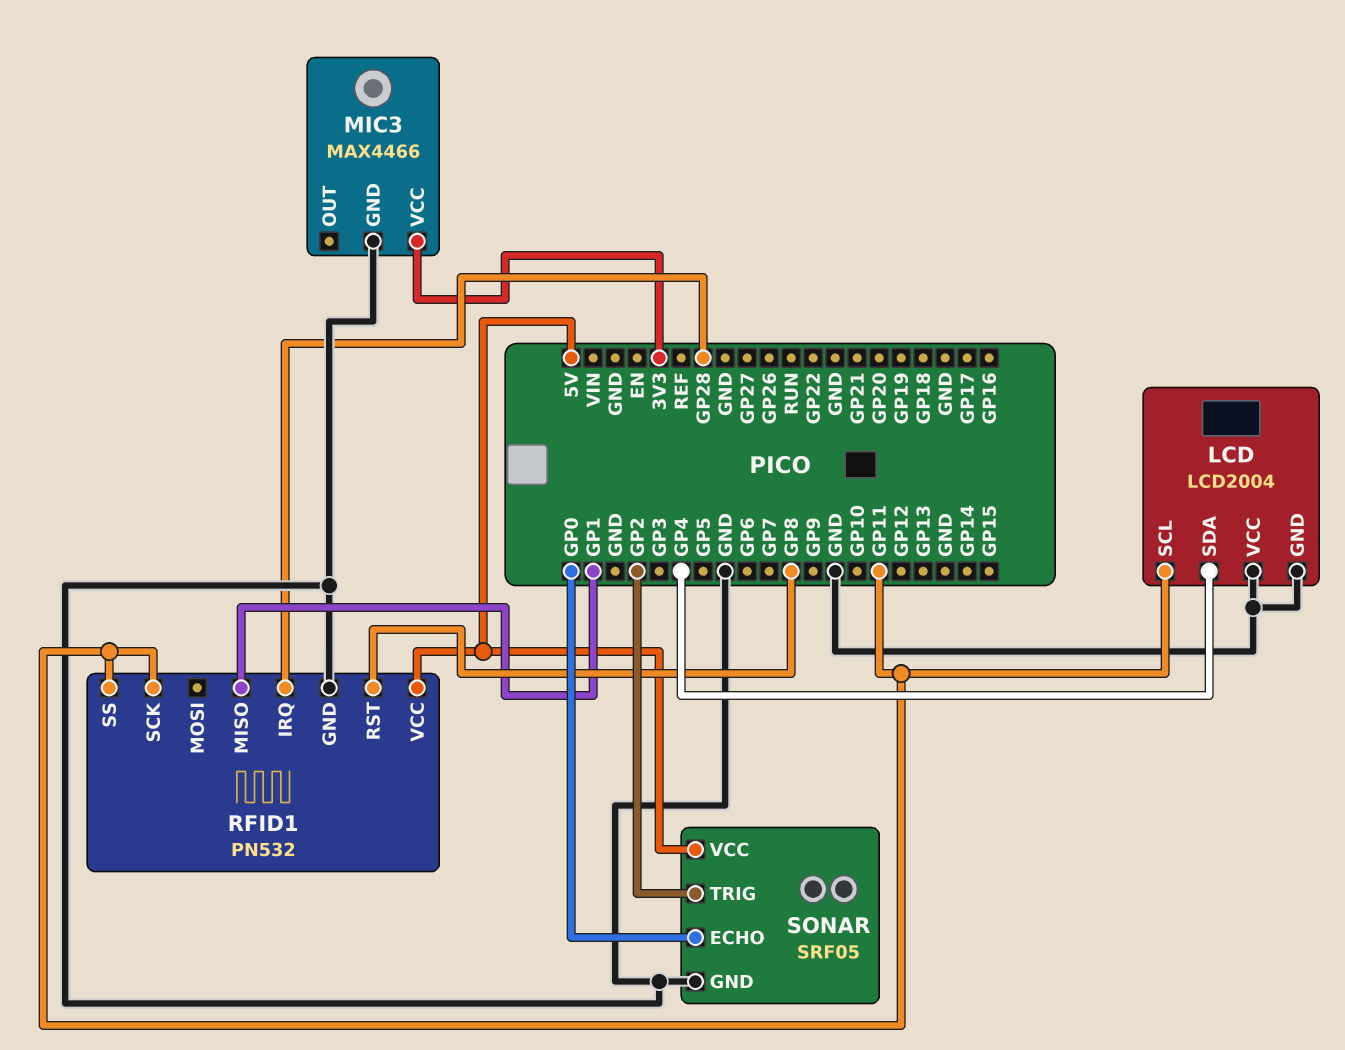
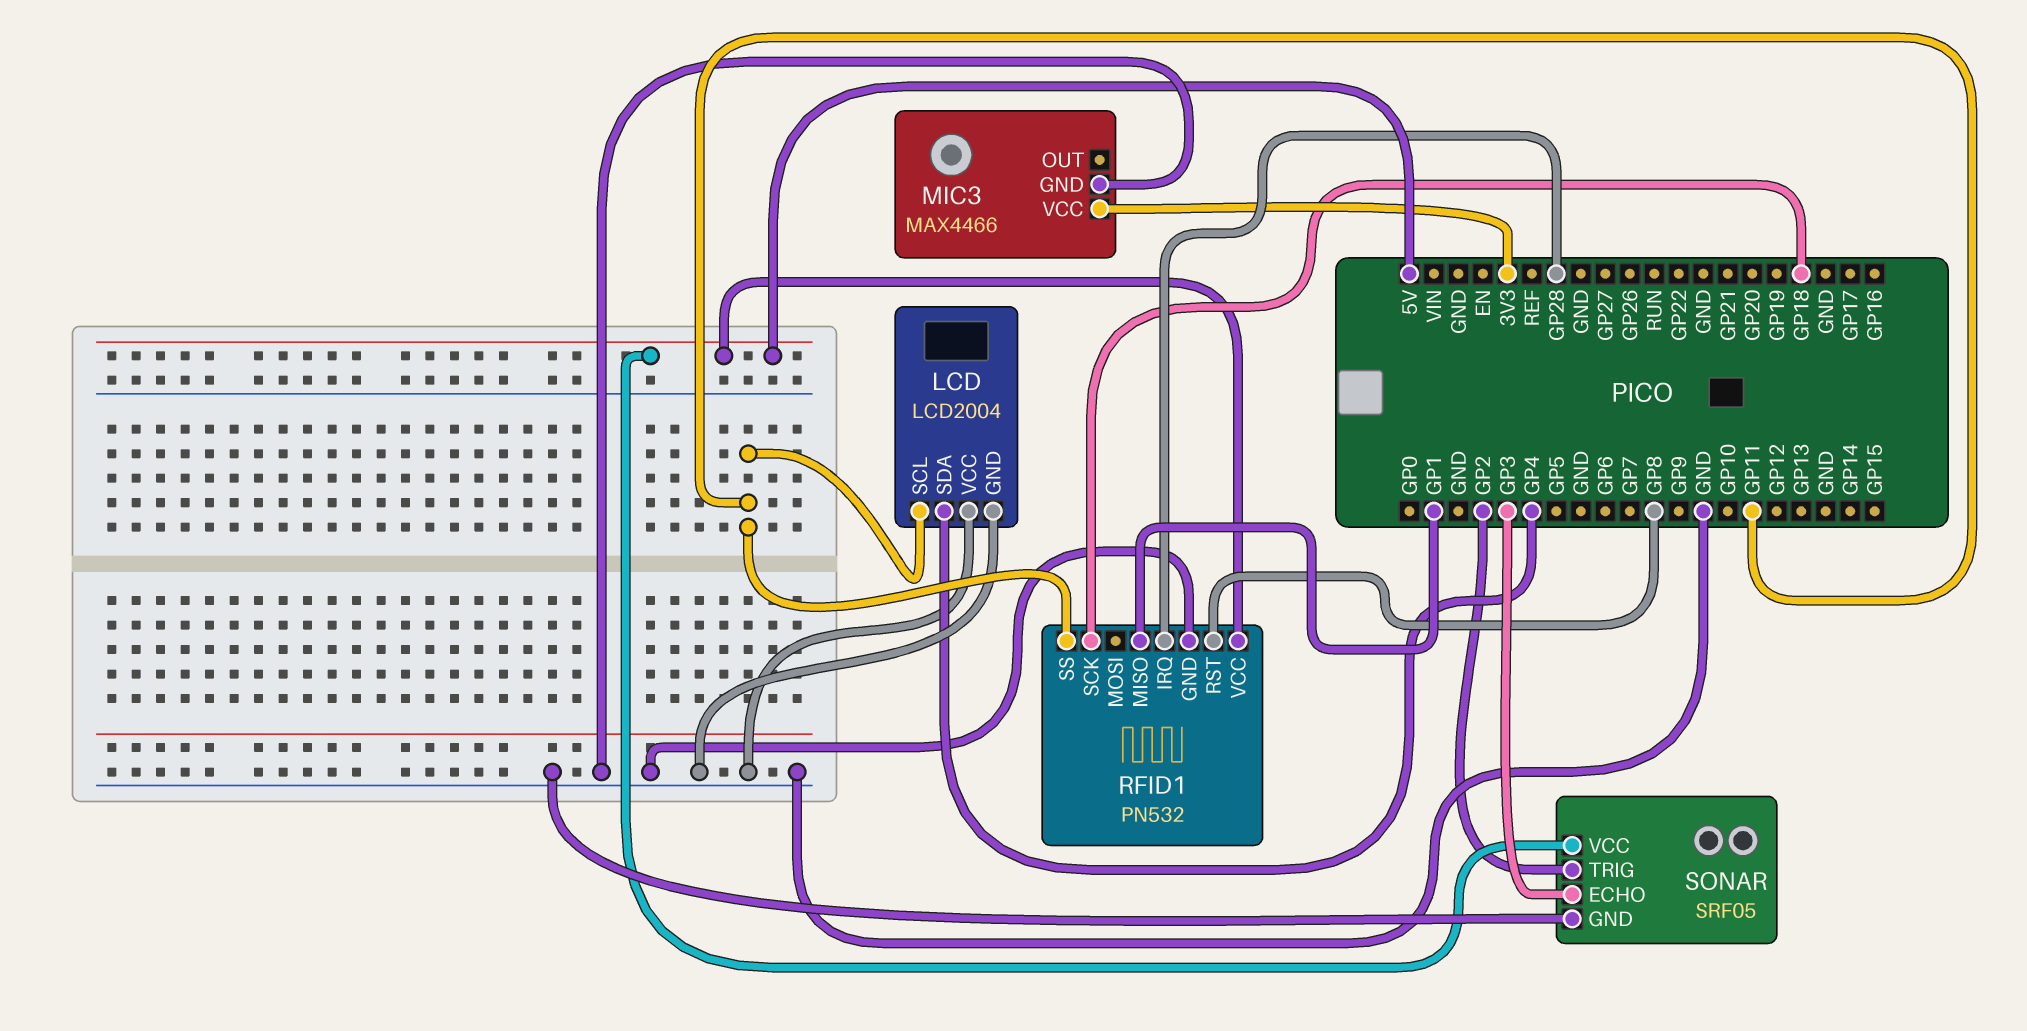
RFID1 pin SCK: GP11 -> GP18
SONAR pin ECHO: GP0 -> GP3

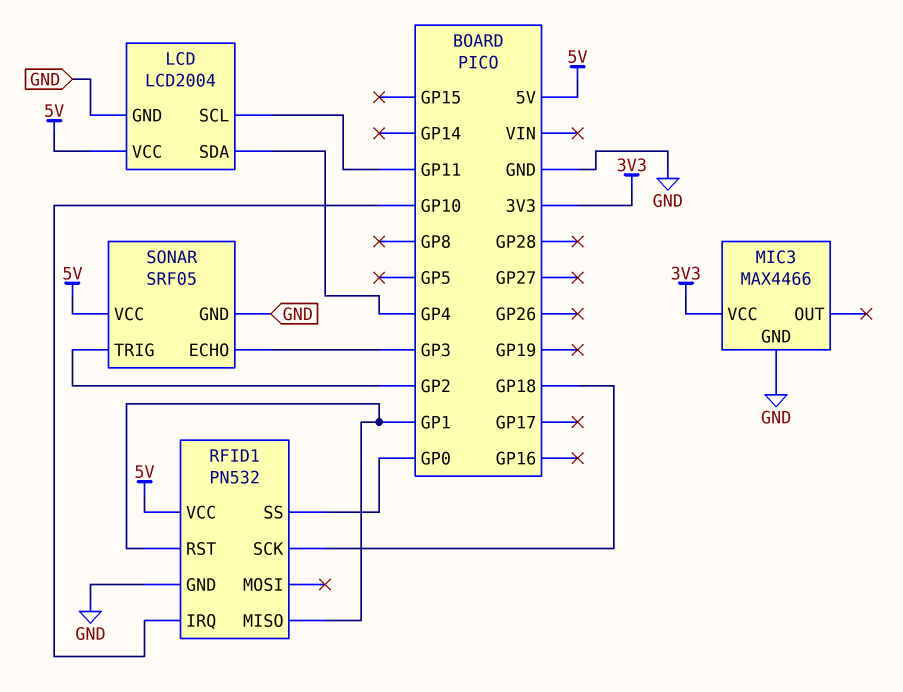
LCD pin VCC: GND -> 5V
RFID1 pin IRQ: GP28 -> GP10
RFID1 pin RST: GP8 -> GP1
RFID1 pin SS: GP11 -> GP0

